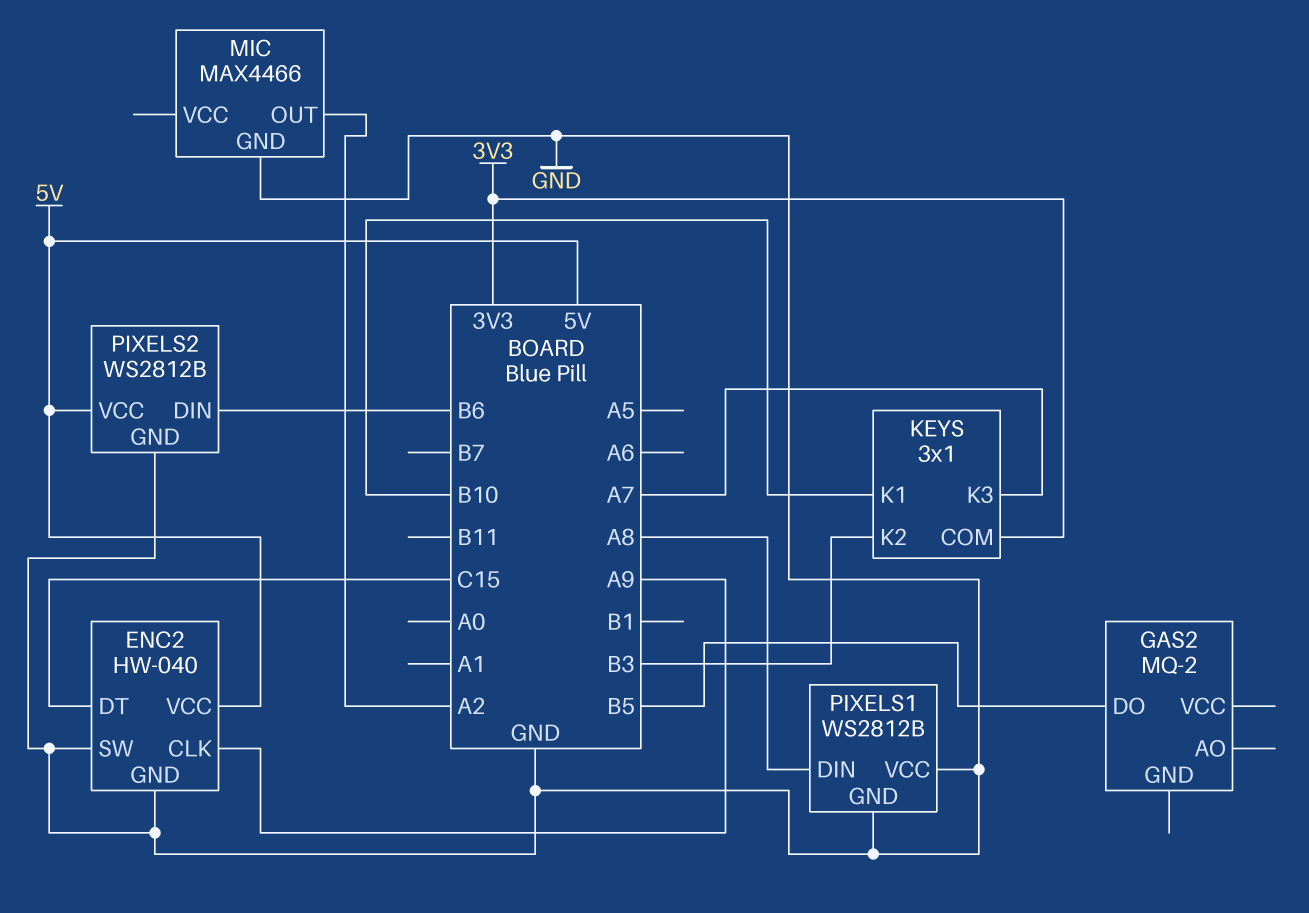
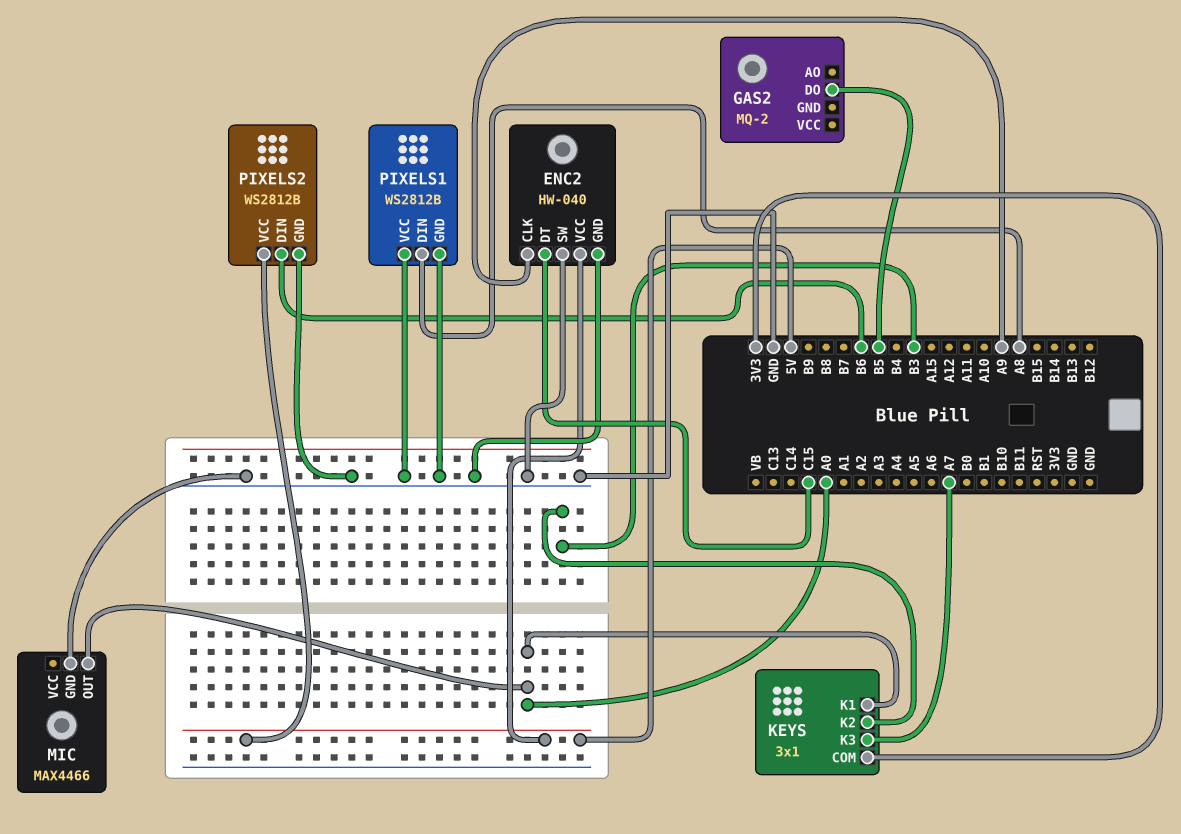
KEYS pin K1: B10 -> A0
MIC pin OUT: A2 -> A0

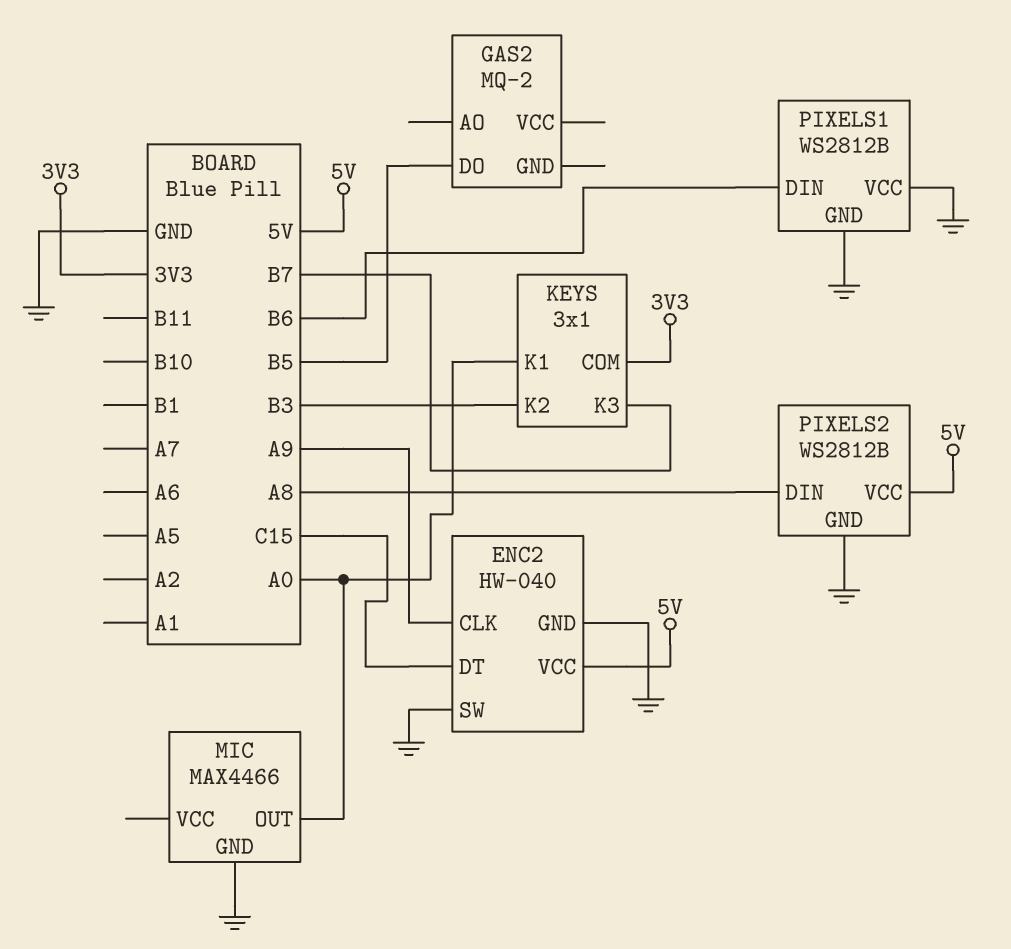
KEYS pin K3: A7 -> B7
PIXELS1 pin DIN: A8 -> B6
PIXELS2 pin DIN: B6 -> A8

